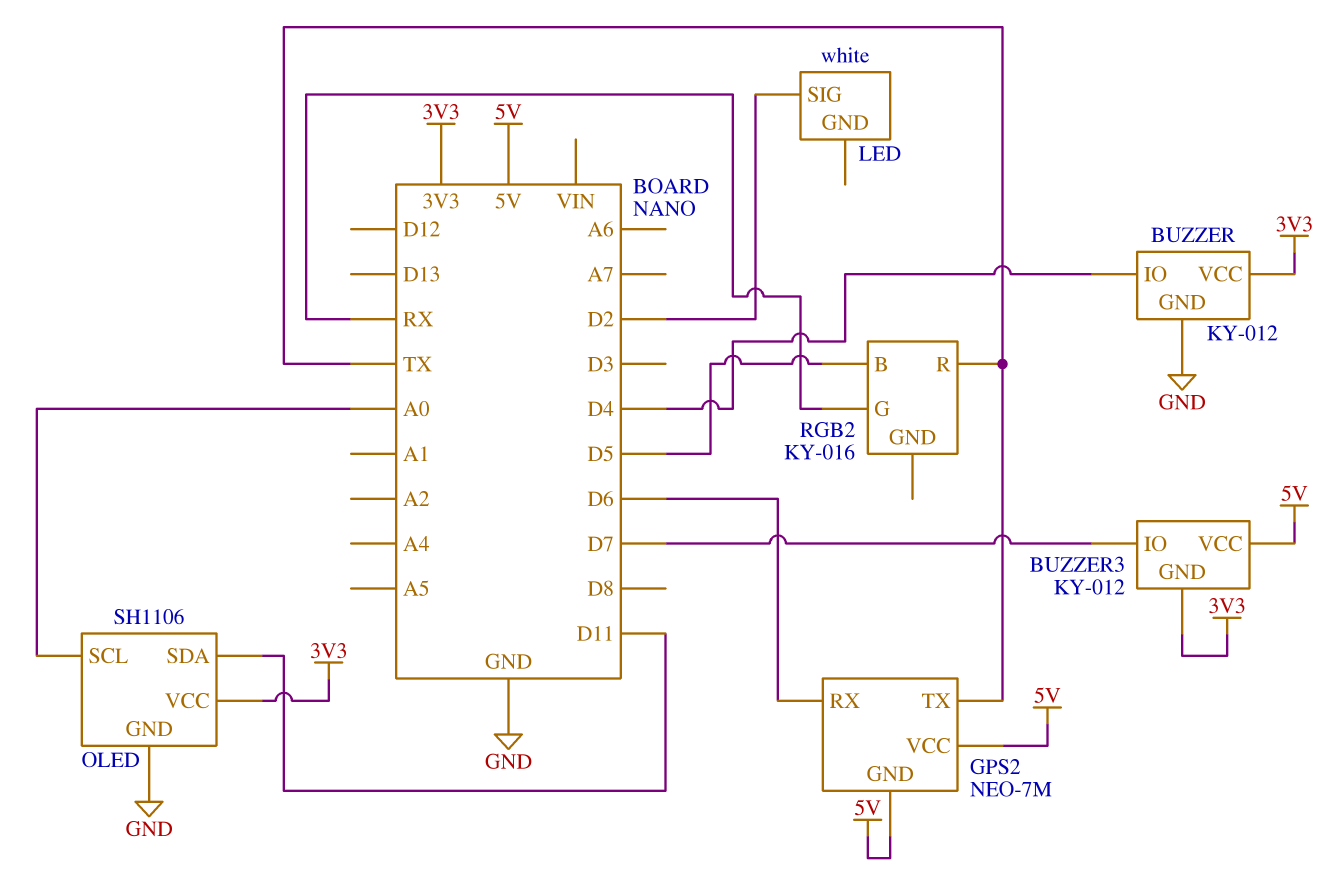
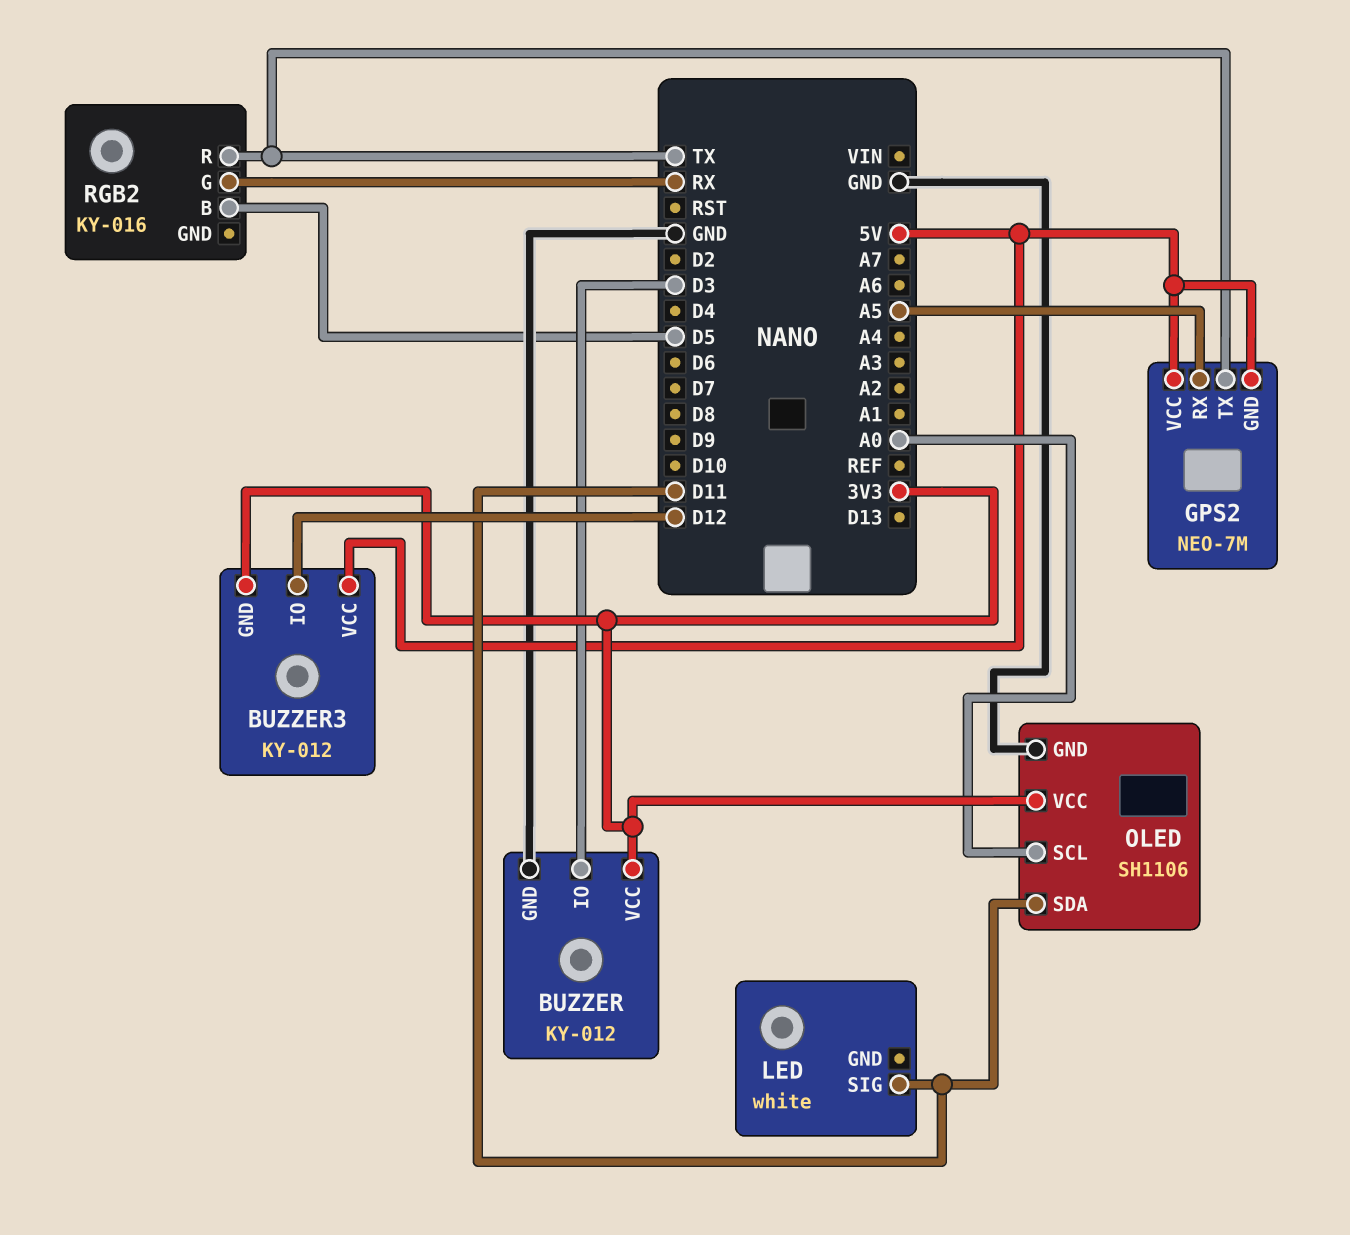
BUZZER pin IO: D4 -> D3
BUZZER3 pin IO: D7 -> D12
GPS2 pin RX: D6 -> A5
LED pin SIG: D2 -> D11

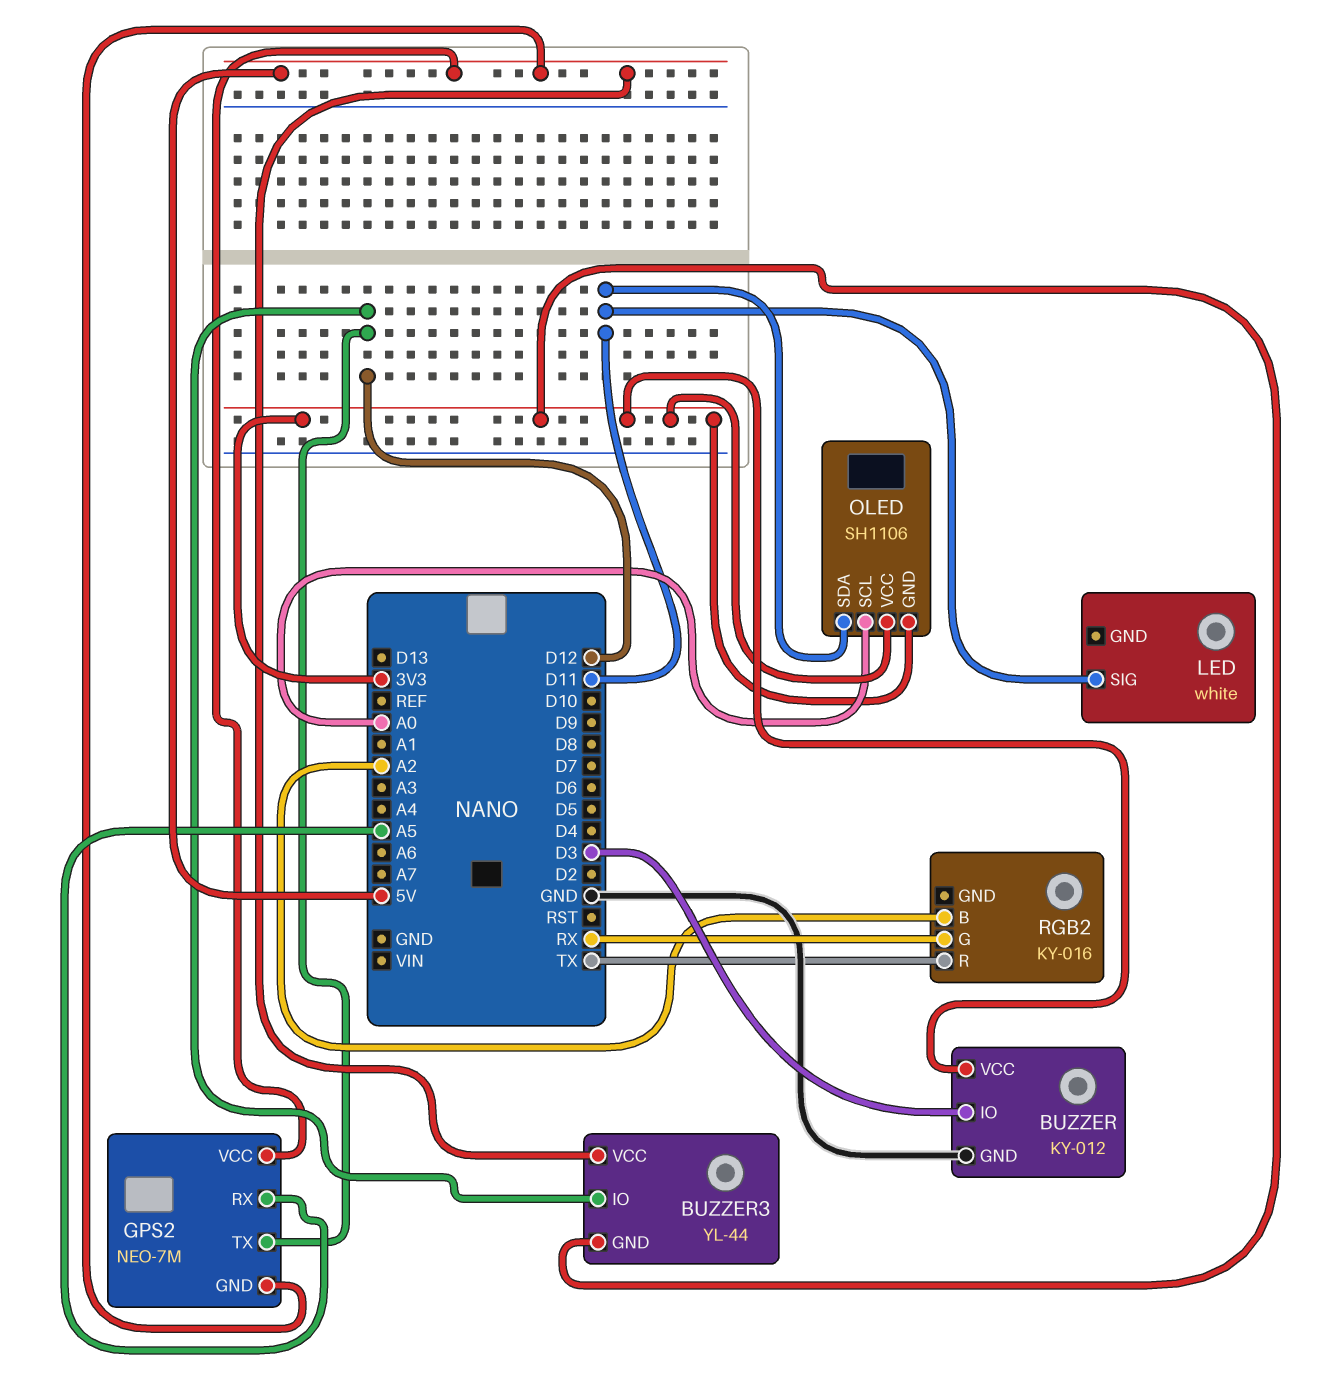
BUZZER3: KY-012 -> YL-44
GPS2 pin TX: TX -> D12
OLED pin GND: GND -> 3V3
RGB2 pin B: D5 -> A2

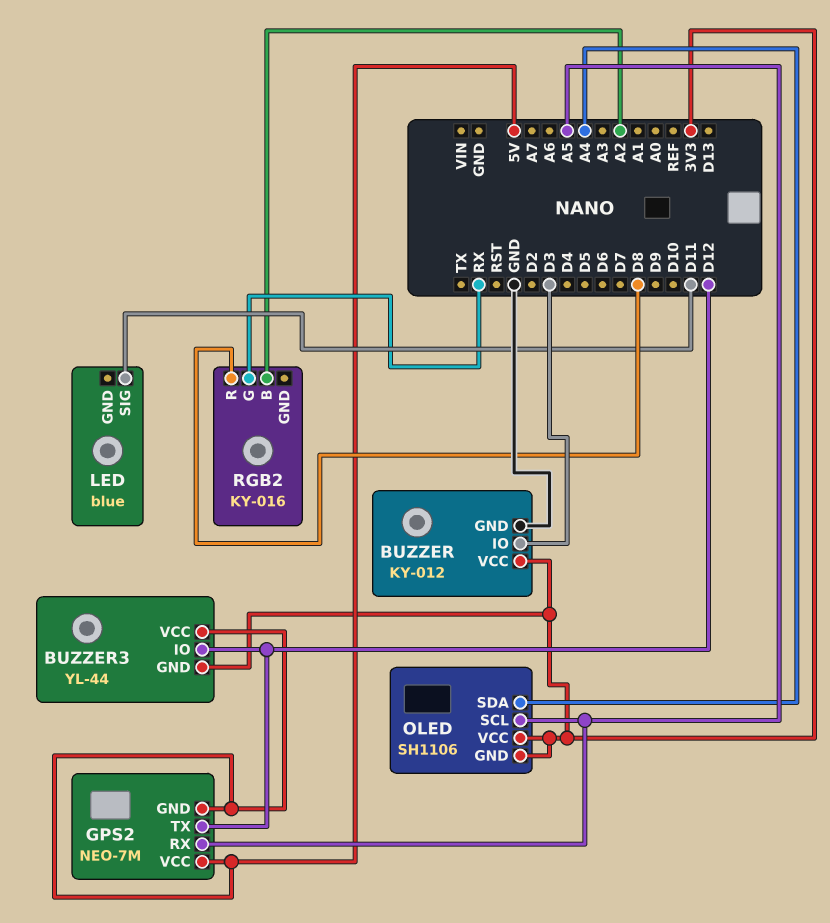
LED: white -> blue
OLED pin SCL: A0 -> A5
OLED pin SDA: D11 -> A4
RGB2 pin R: TX -> D8

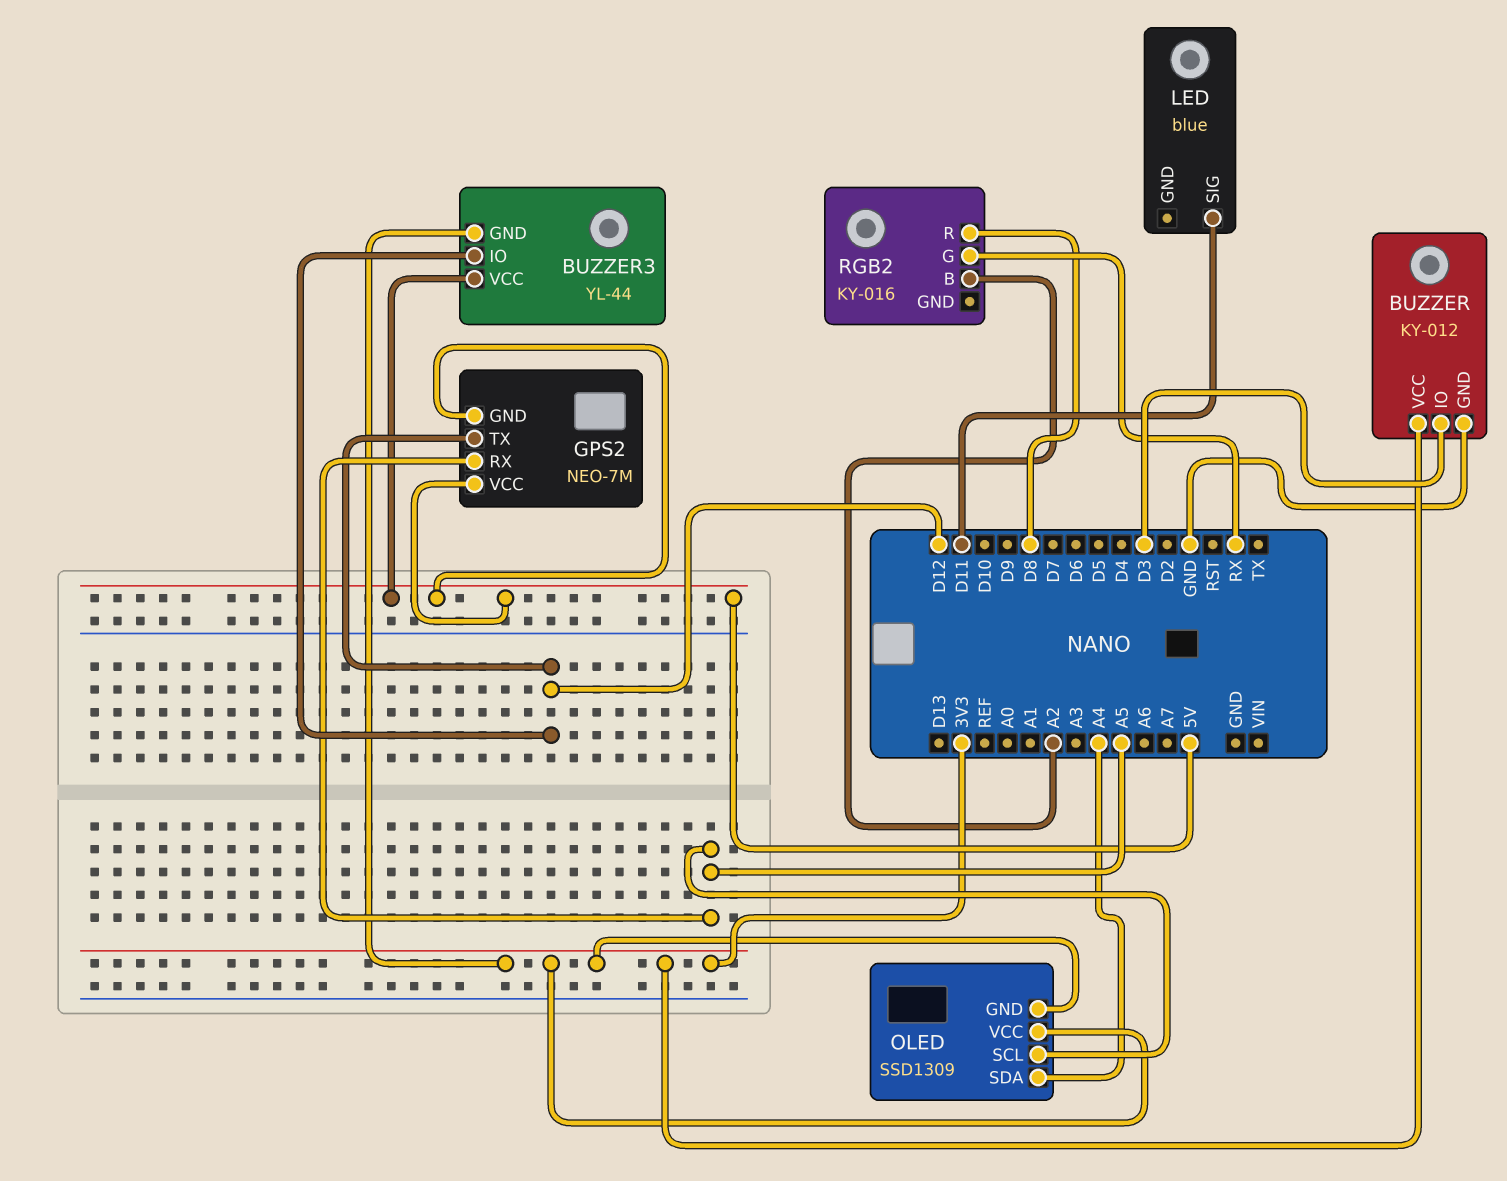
OLED: SH1106 -> SSD1309

